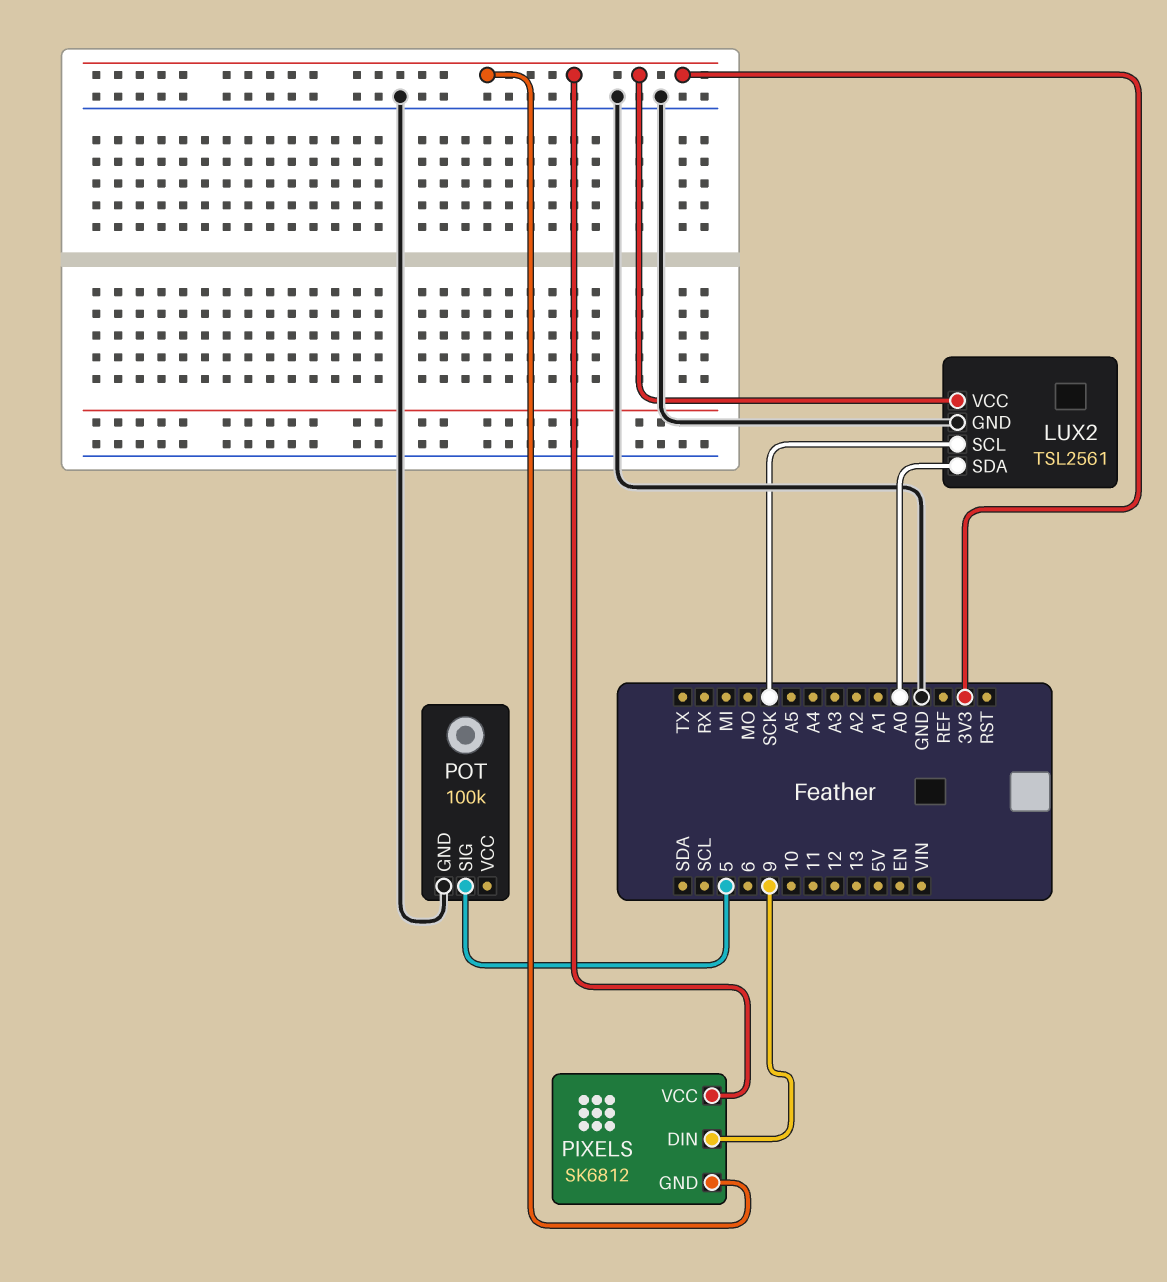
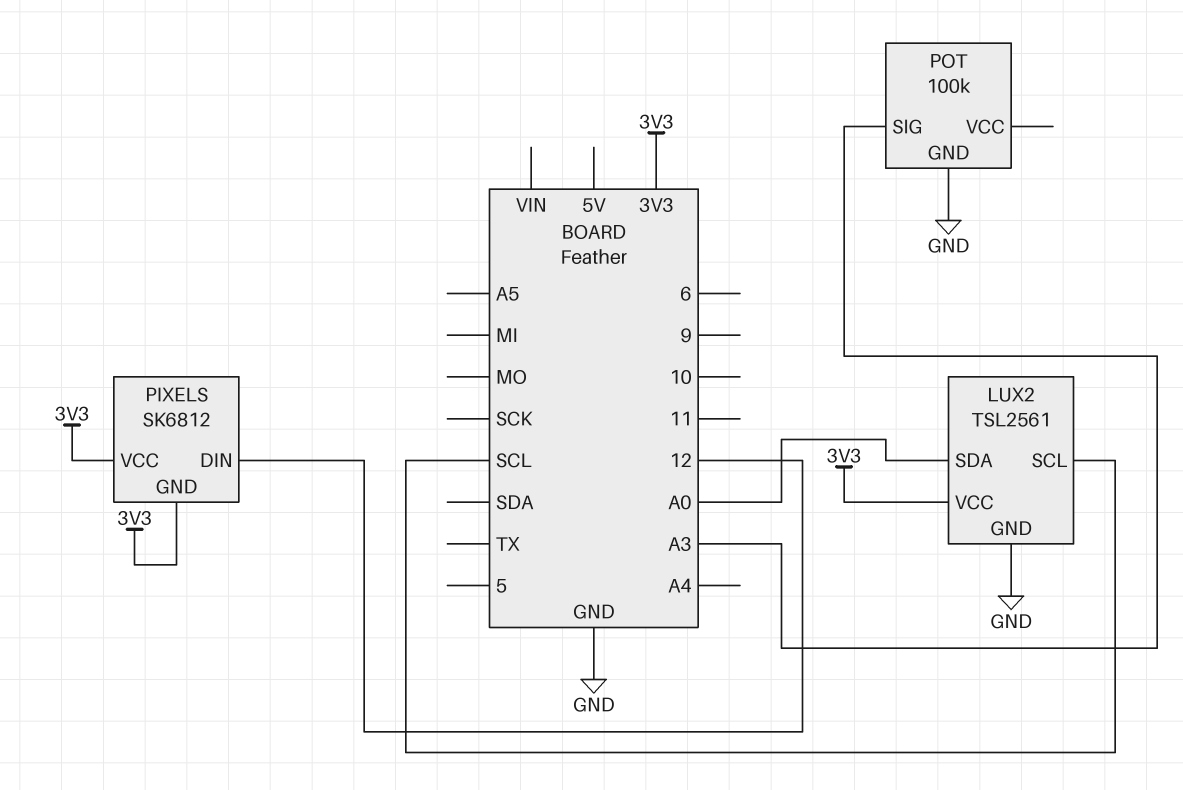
LUX2 pin SCL: SCK -> SCL
PIXELS pin DIN: 9 -> 12
POT pin SIG: 5 -> A3

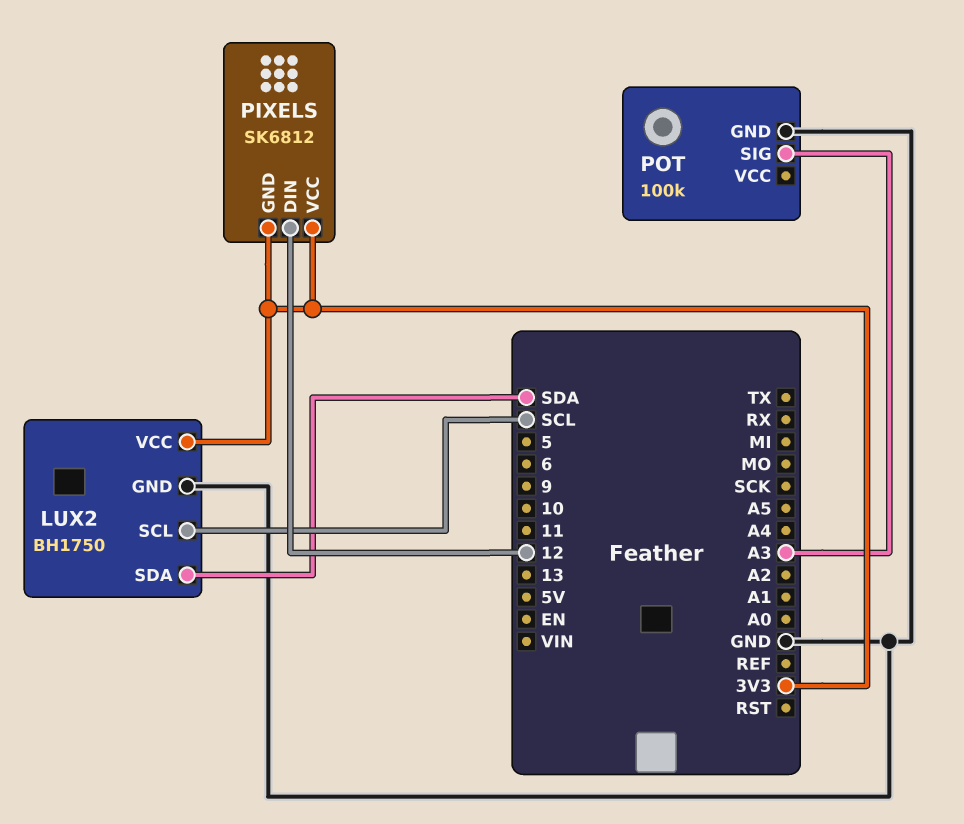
LUX2: TSL2561 -> BH1750
LUX2 pin SDA: A0 -> SDA

